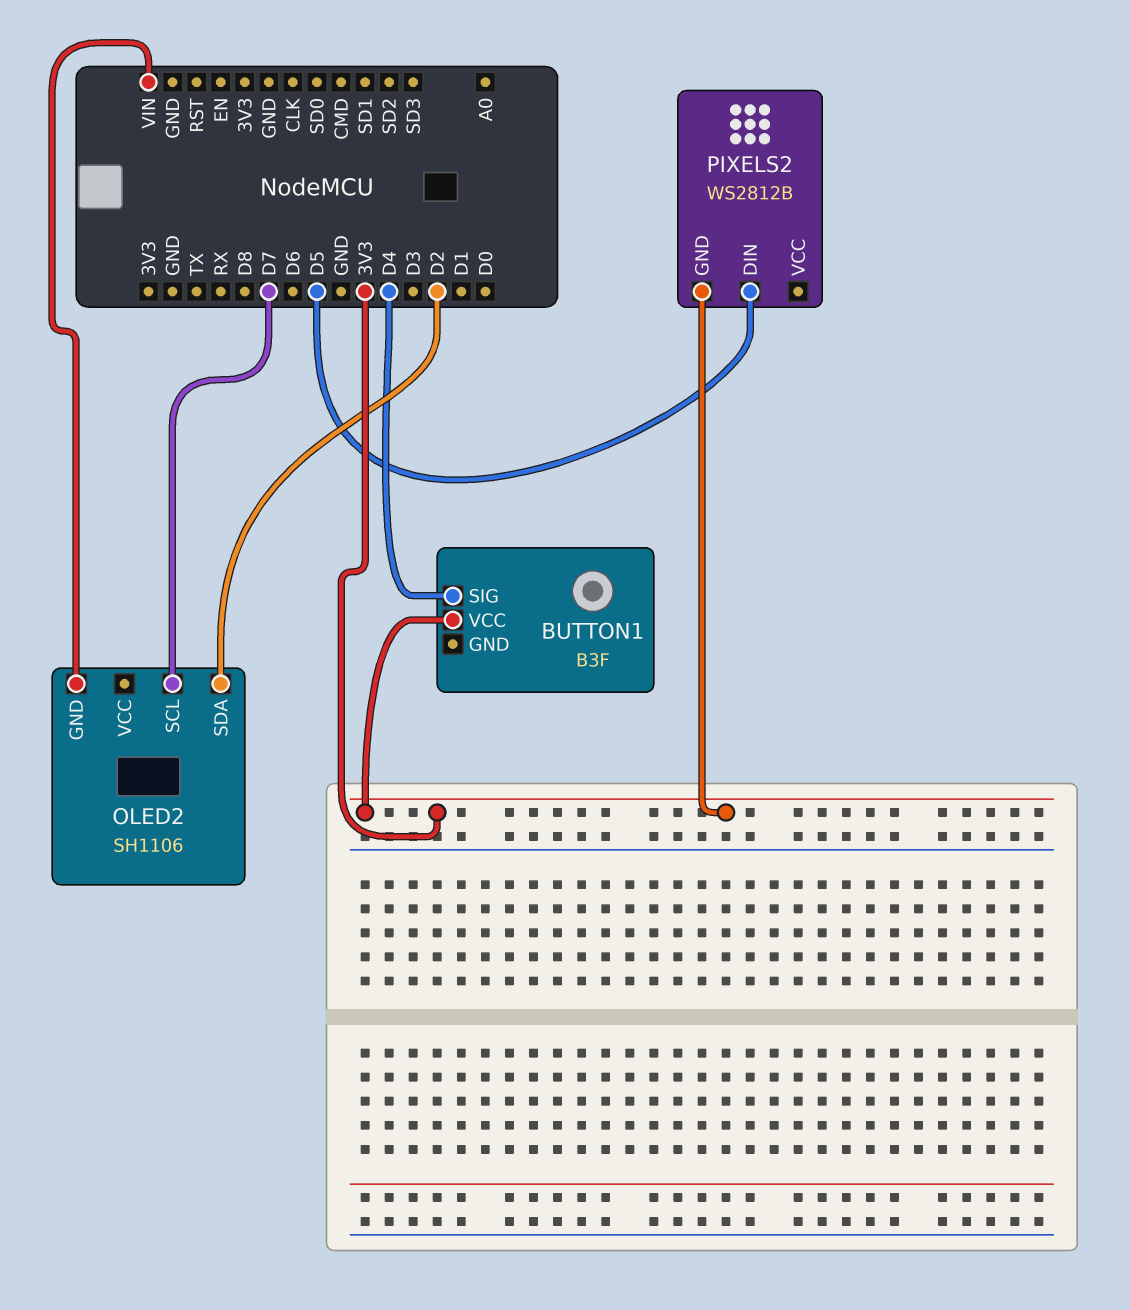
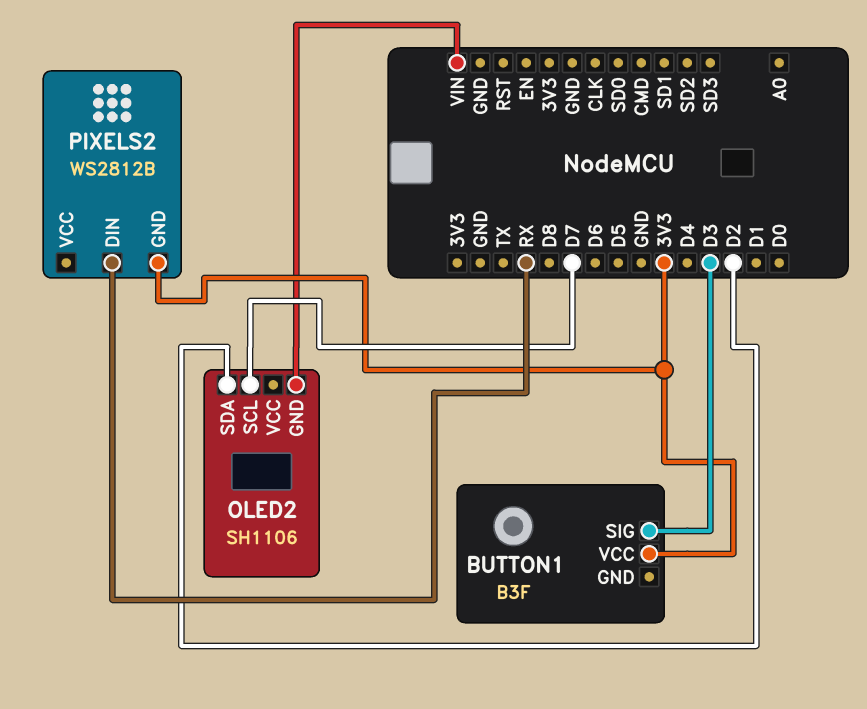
BUTTON1 pin SIG: D4 -> D3
PIXELS2 pin DIN: D5 -> RX

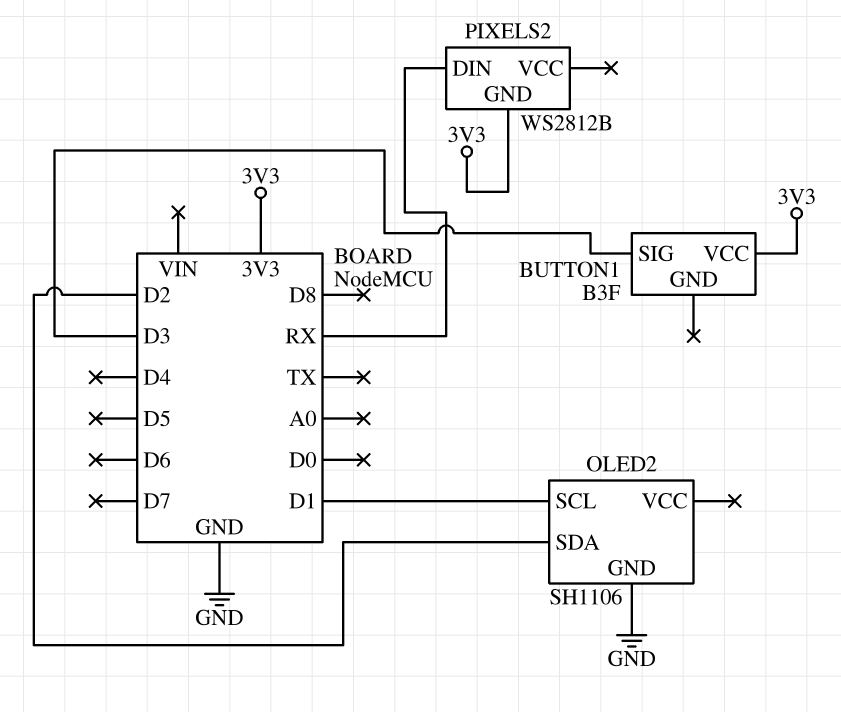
OLED2 pin GND: VIN -> GND
OLED2 pin SCL: D7 -> D1

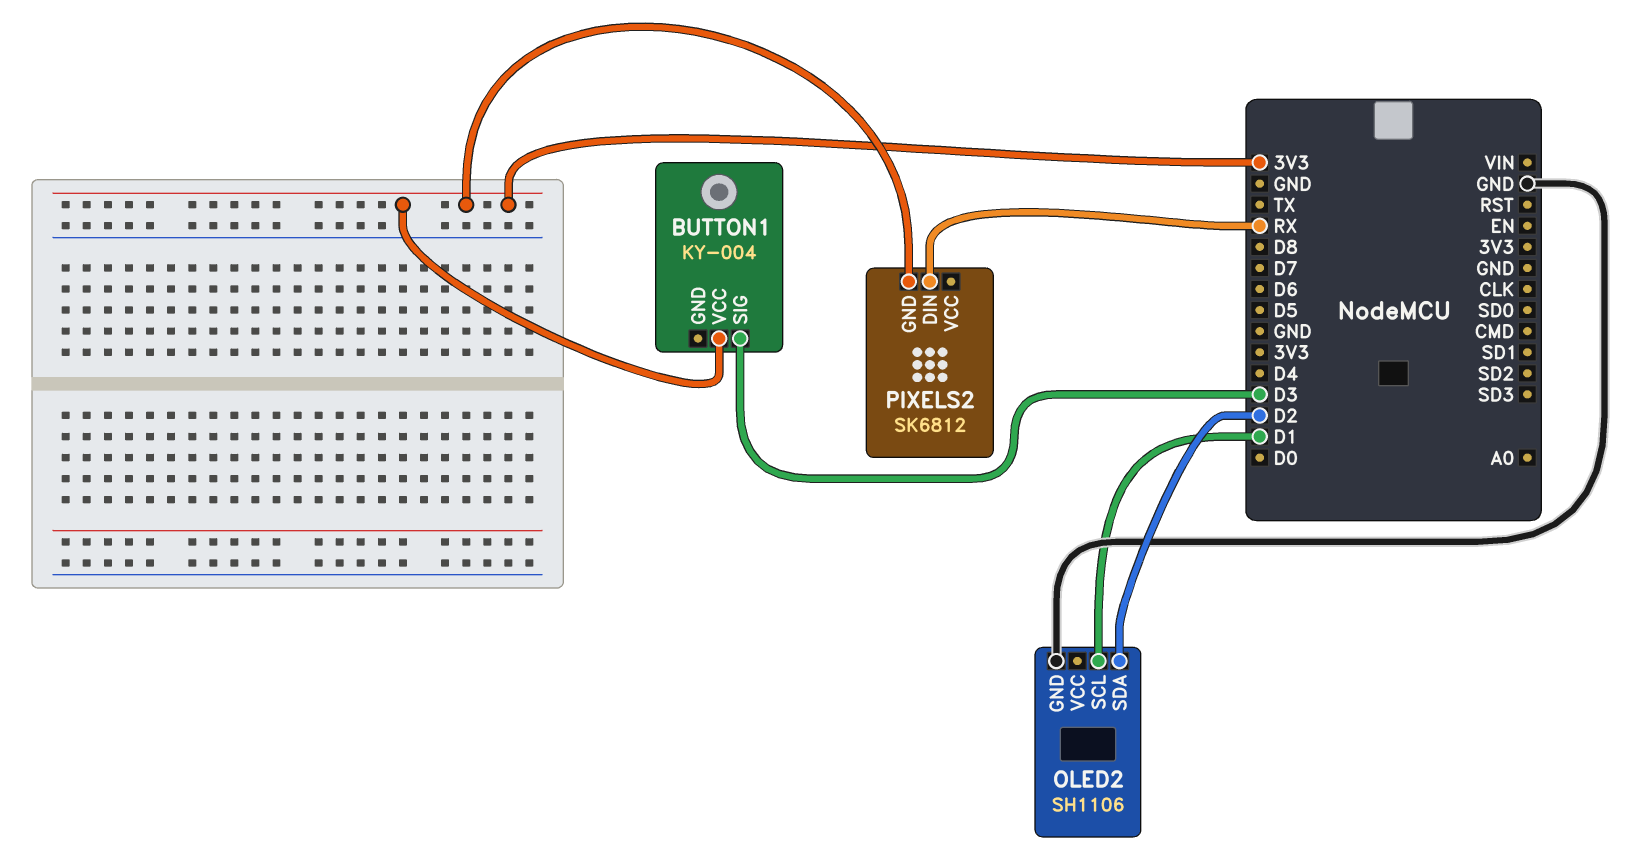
BUTTON1: B3F -> KY-004
PIXELS2: WS2812B -> SK6812

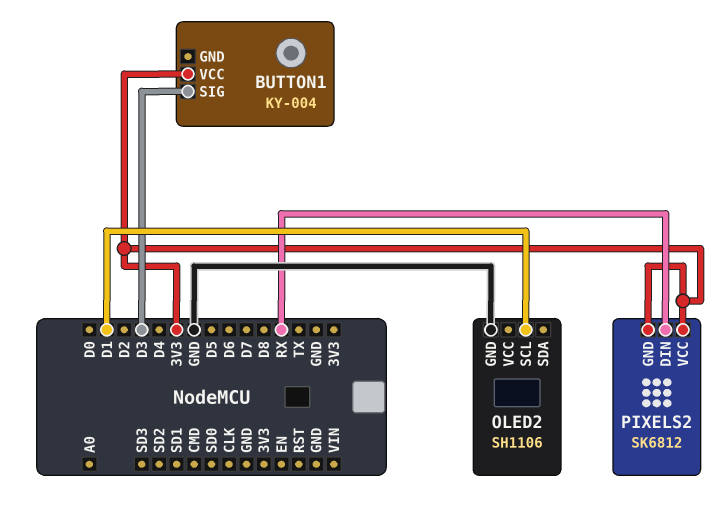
OLED2 pin SDA: D2 -> none
PIXELS2 pin VCC: none -> 3V3

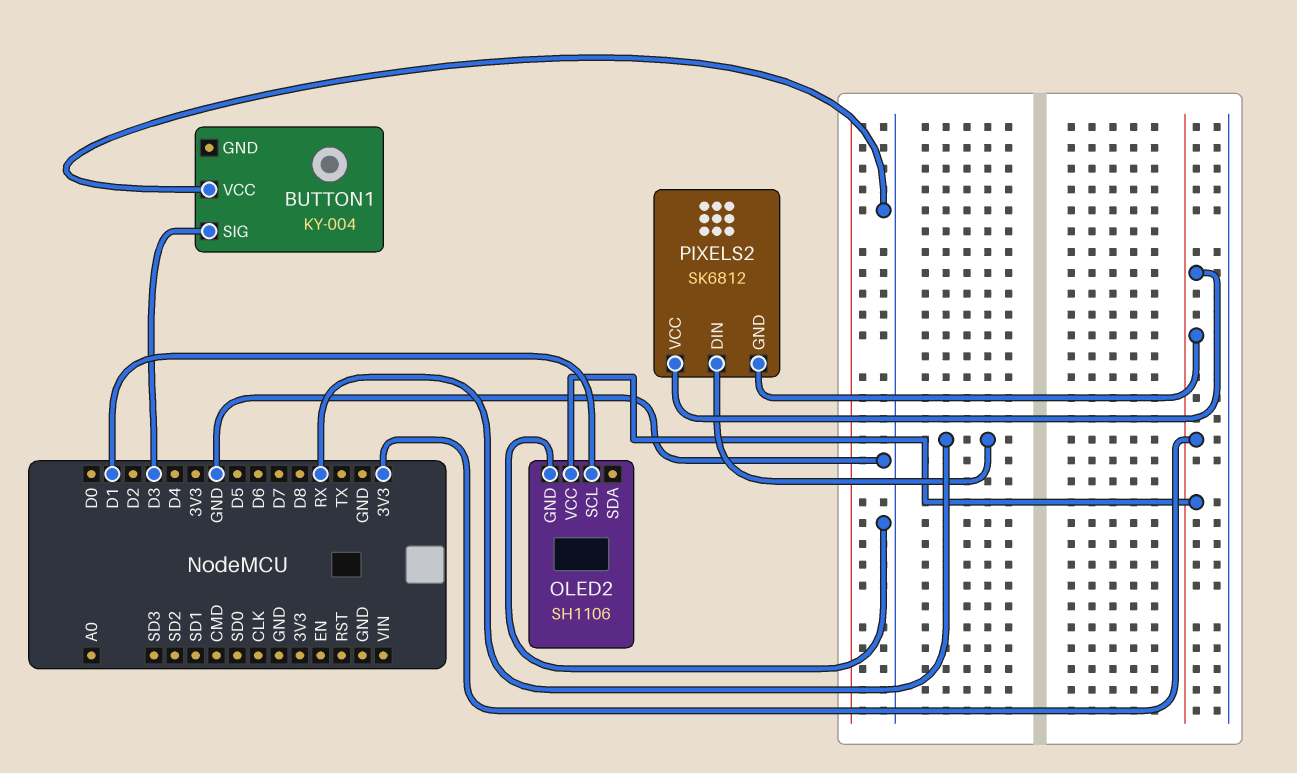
BUTTON1 pin VCC: 3V3 -> GND
OLED2 pin VCC: none -> 3V3

